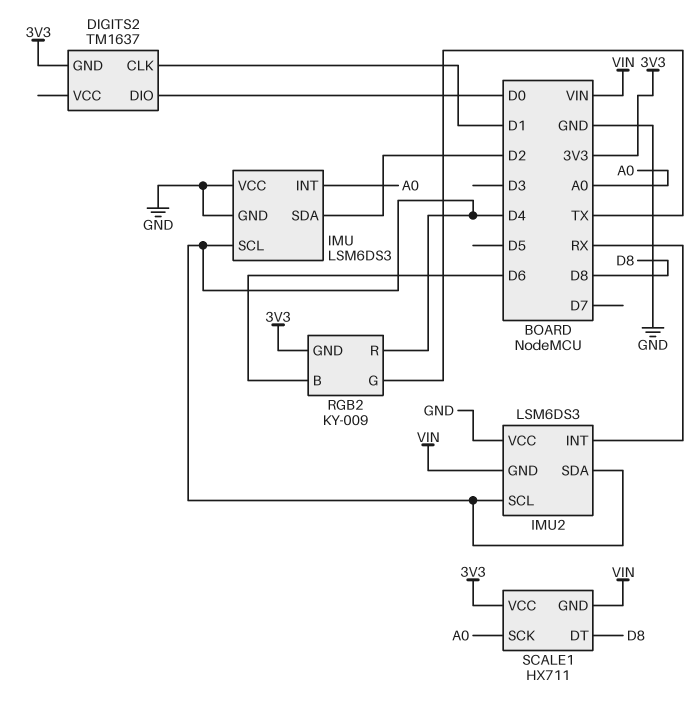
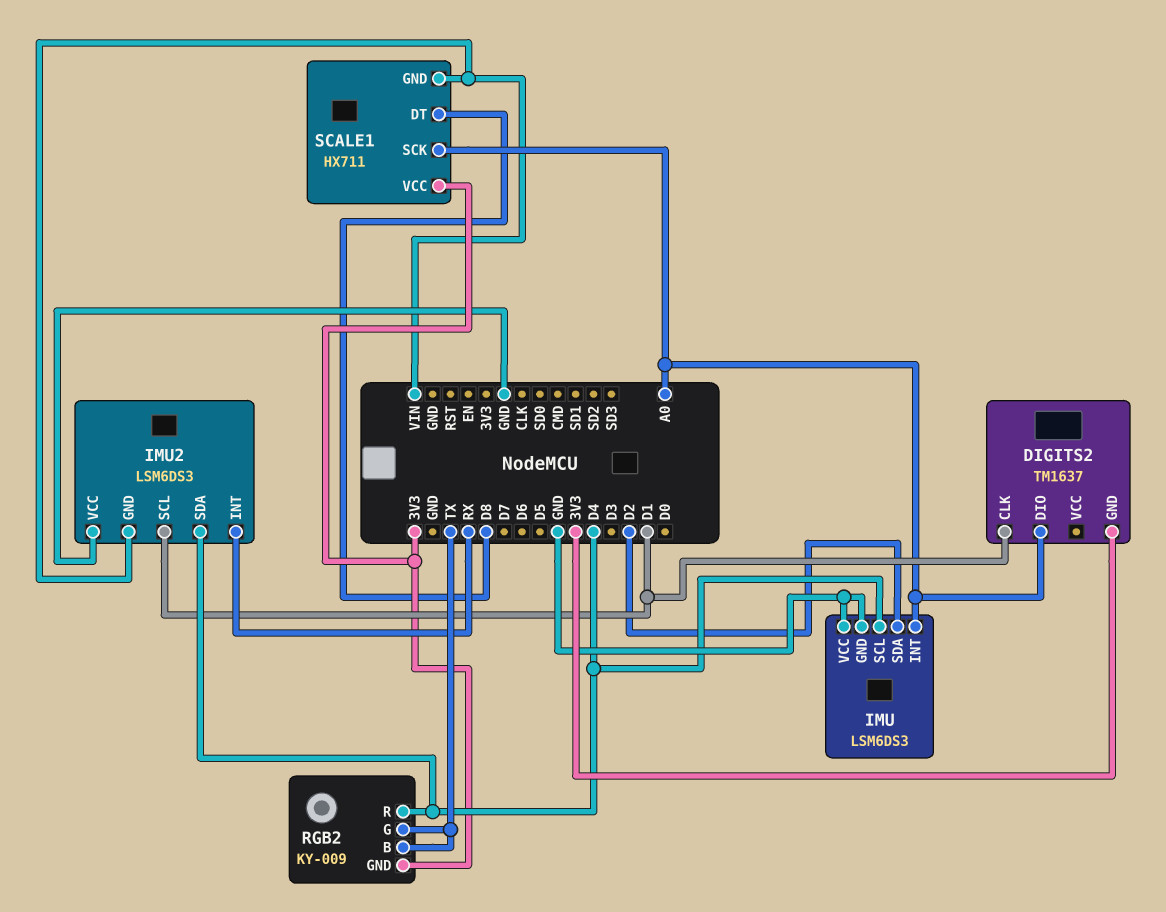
DIGITS2 pin DIO: D0 -> A0
IMU2 pin SCL: D4 -> D1
RGB2 pin B: D6 -> TX

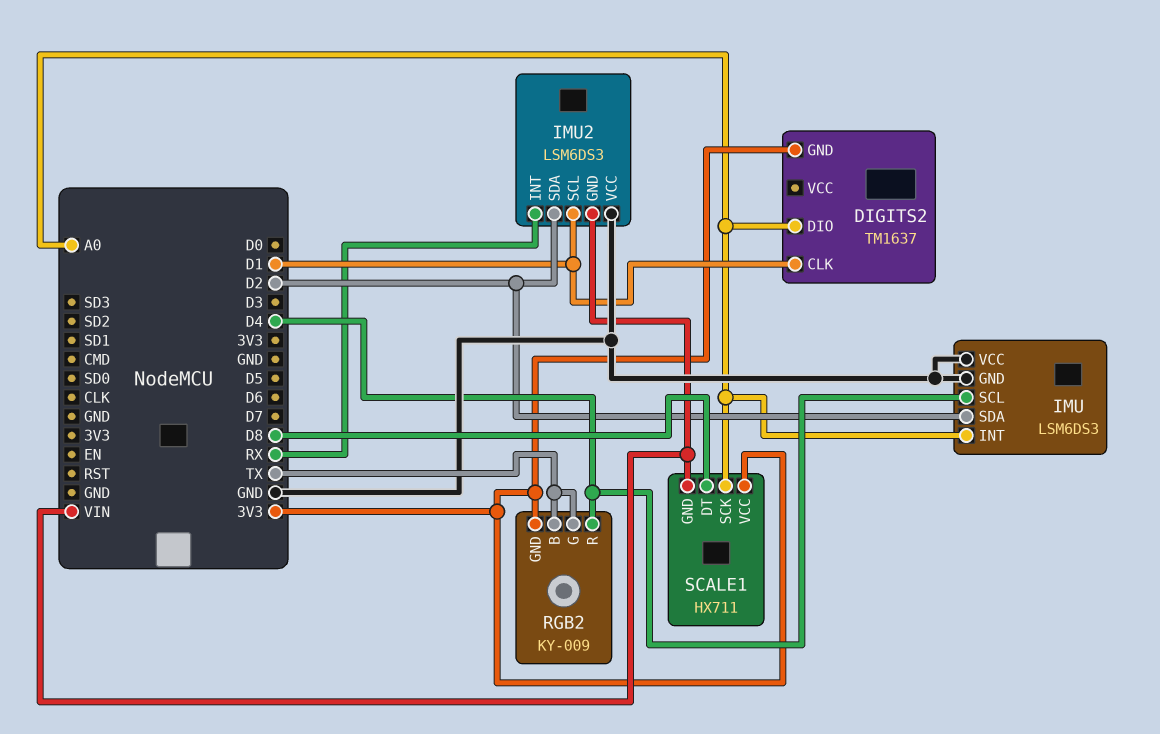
IMU2 pin SDA: D4 -> D2

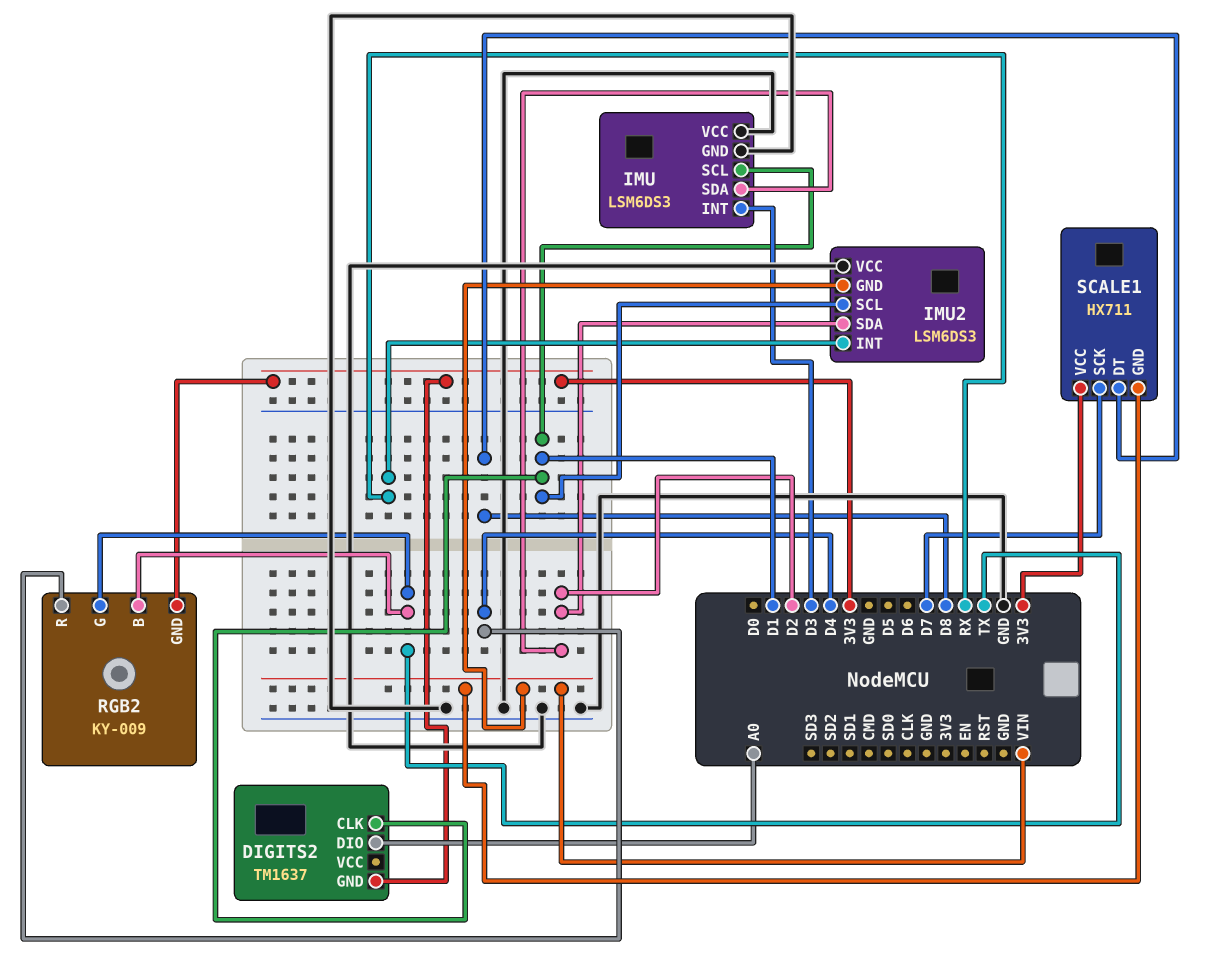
IMU pin INT: A0 -> D3
IMU pin SCL: D4 -> D1
SCALE1 pin SCK: A0 -> D7

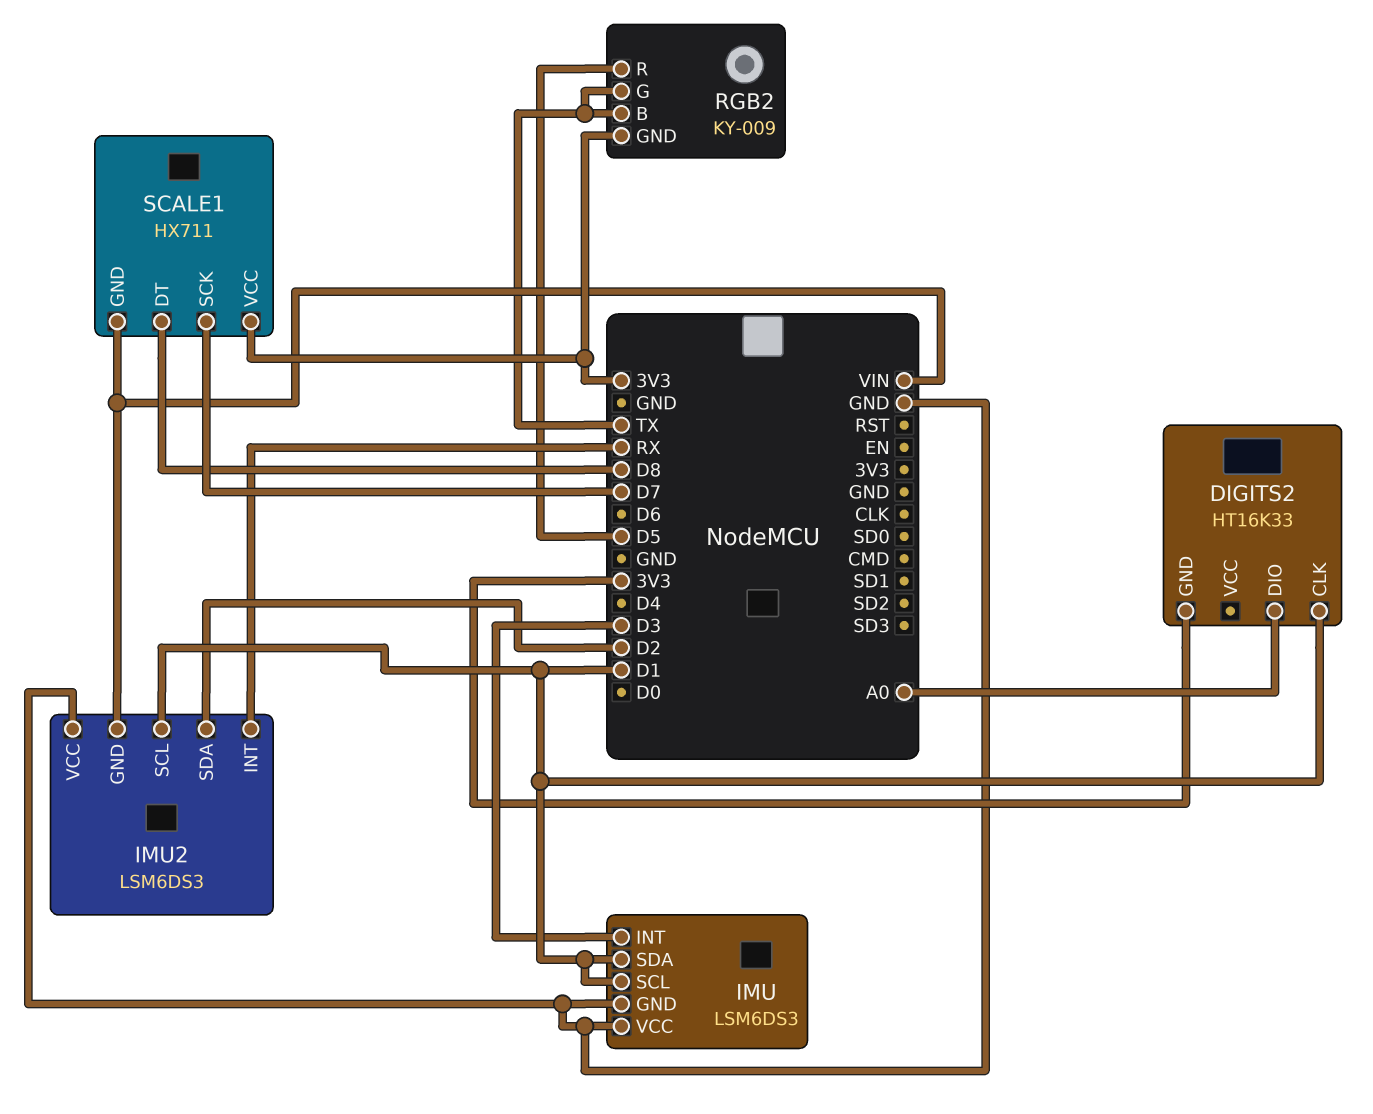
DIGITS2: TM1637 -> HT16K33
IMU pin SDA: D2 -> D1
RGB2 pin R: D4 -> D5

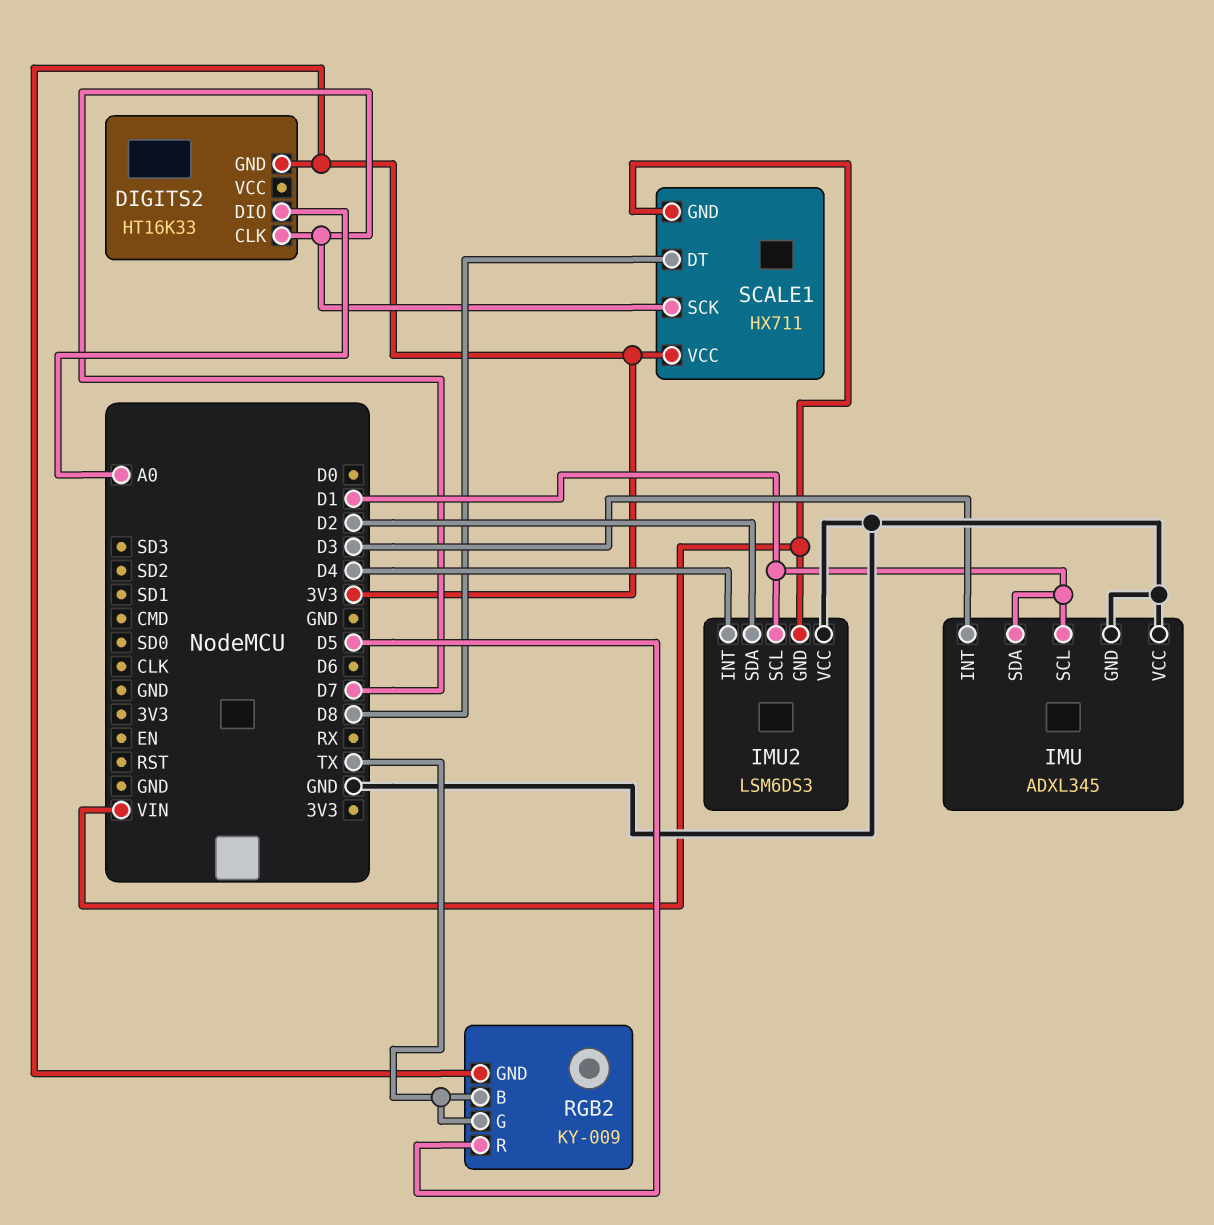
DIGITS2 pin CLK: D1 -> D7
IMU: LSM6DS3 -> ADXL345
IMU2 pin INT: RX -> D4

